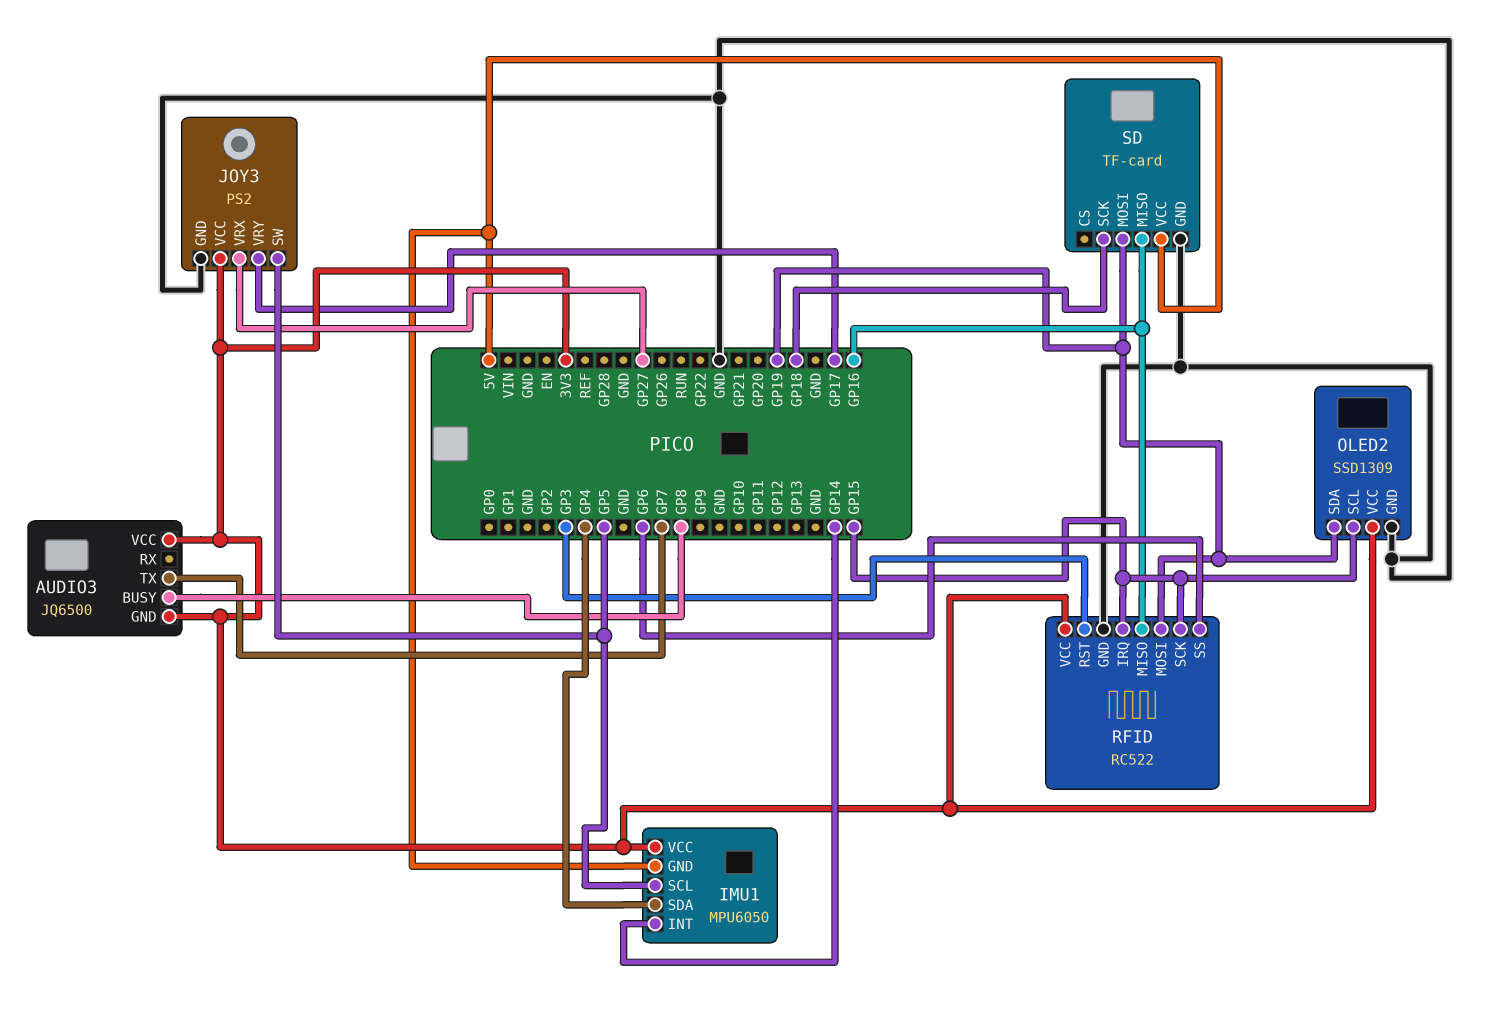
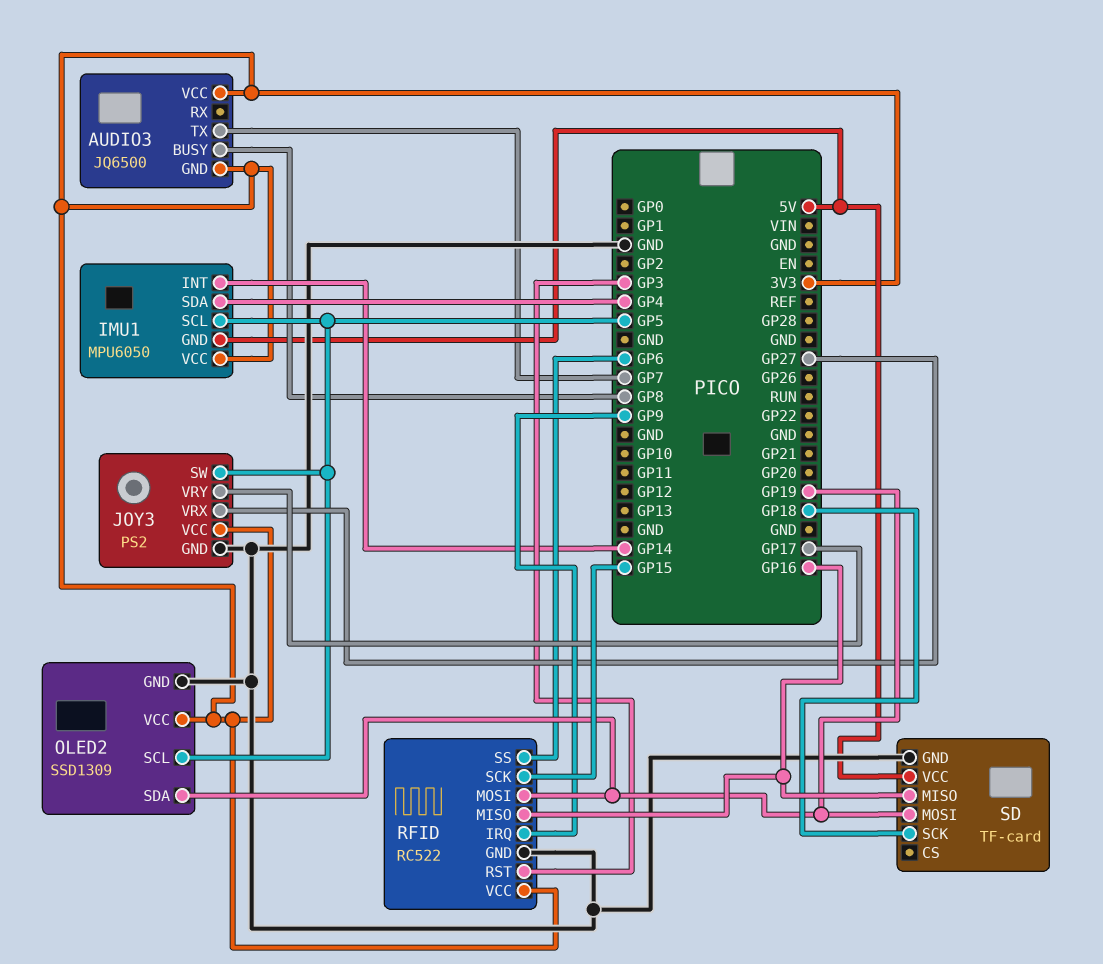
OLED2 pin SCL: GP15 -> GP5
RFID pin IRQ: GP15 -> GP9

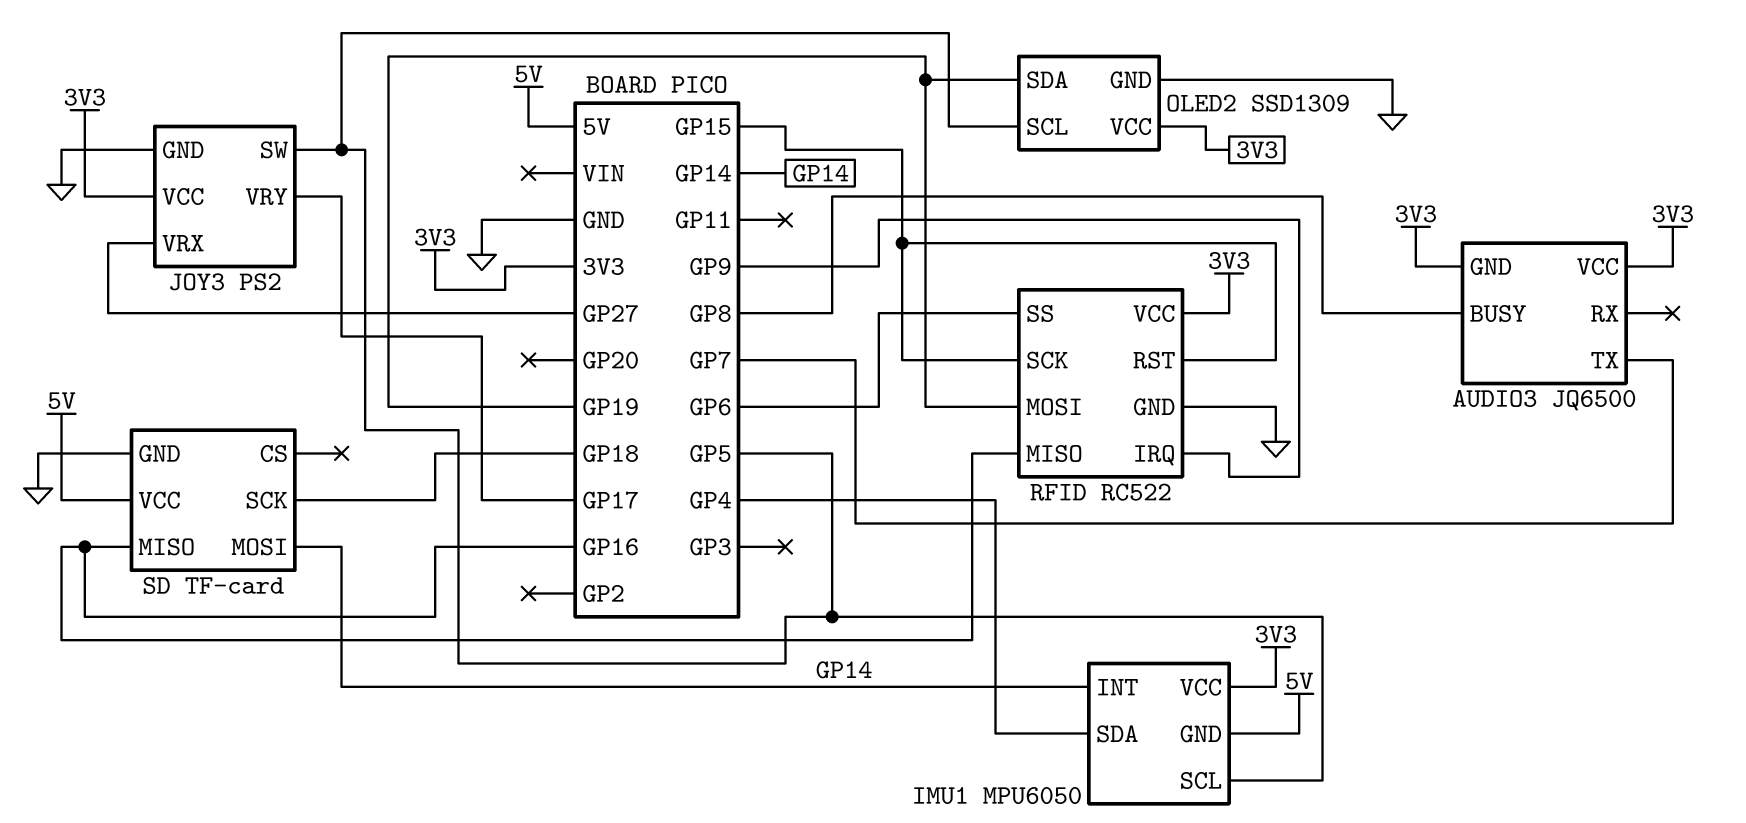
RFID pin RST: GP3 -> GP15
SD pin MOSI: GP19 -> GP14

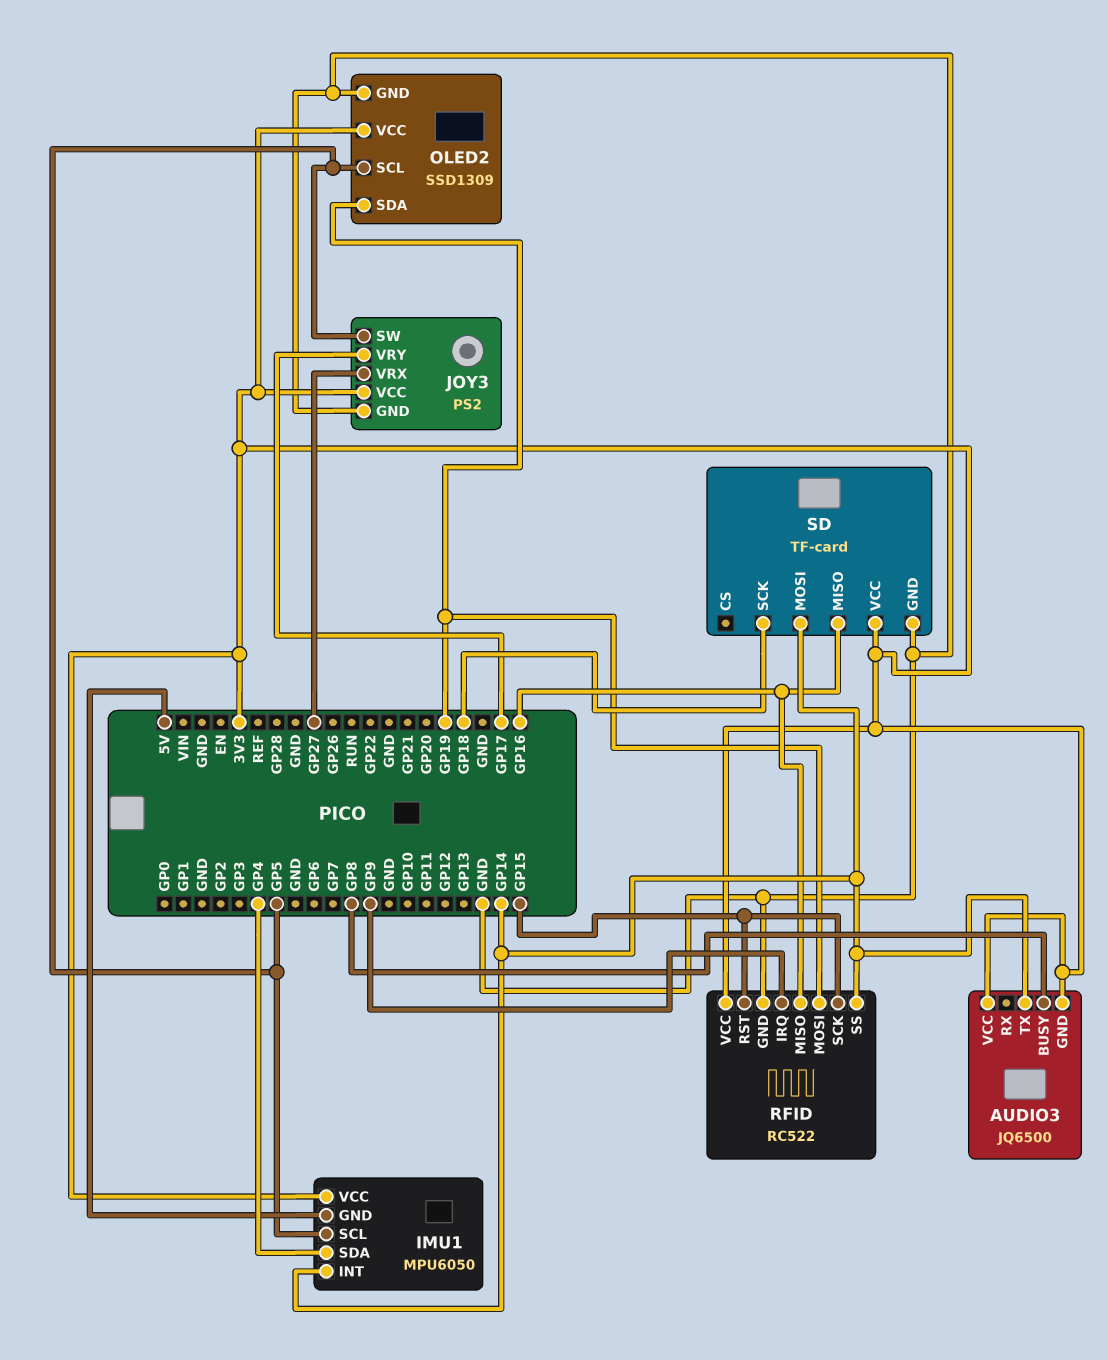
AUDIO3 pin TX: GP7 -> GP14
RFID pin SS: GP6 -> GP14
SD pin VCC: 5V -> 3V3

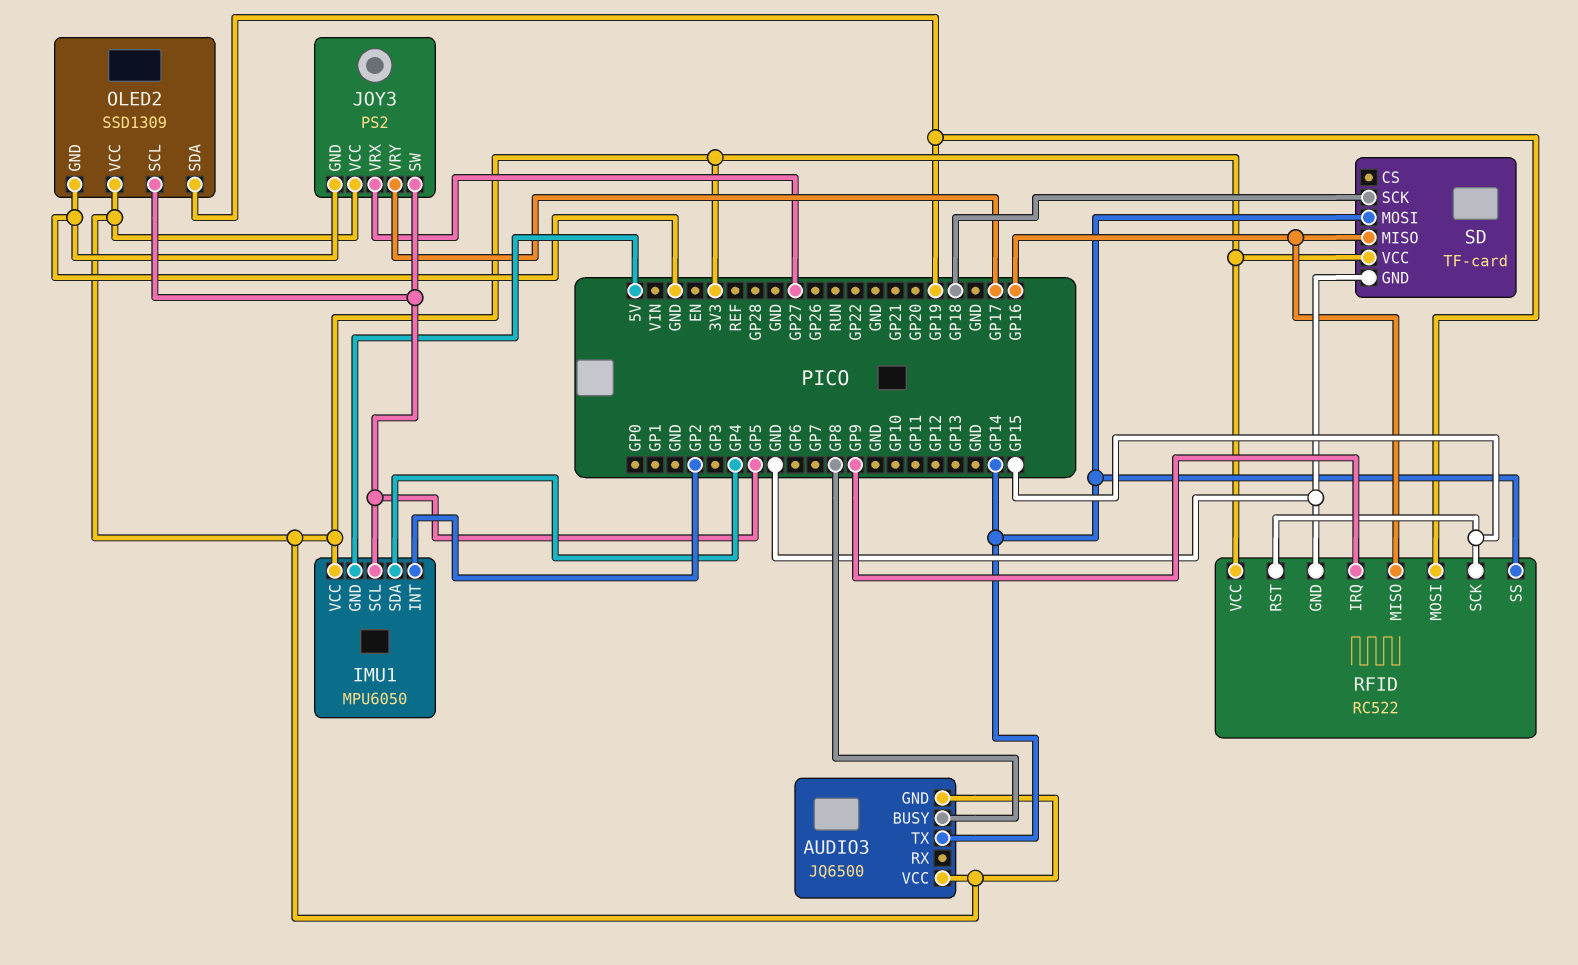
IMU1 pin INT: GP14 -> GP2

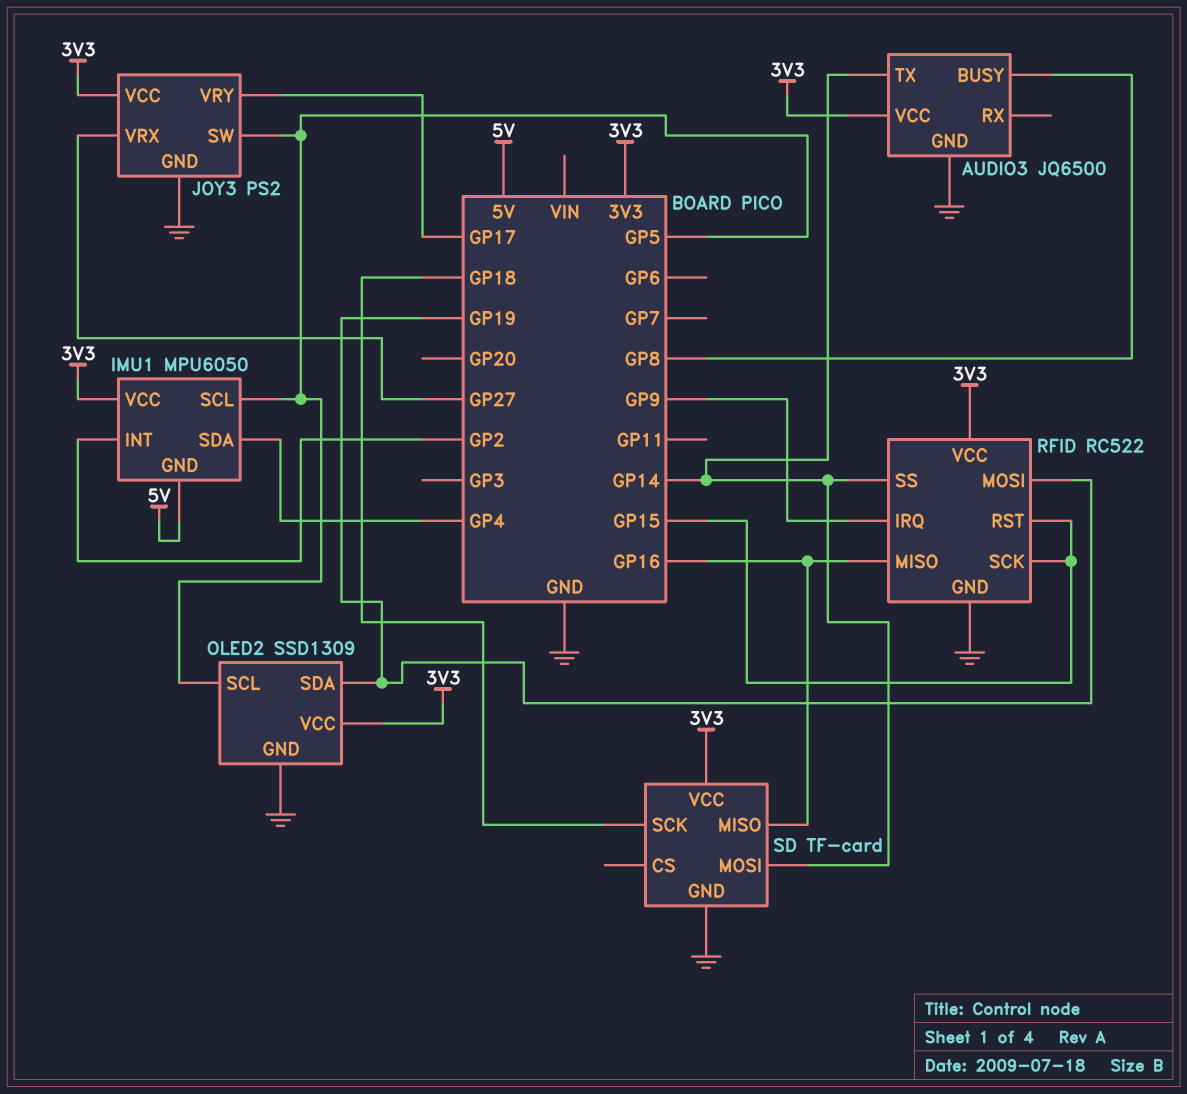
AUDIO3 pin GND: 3V3 -> GND

